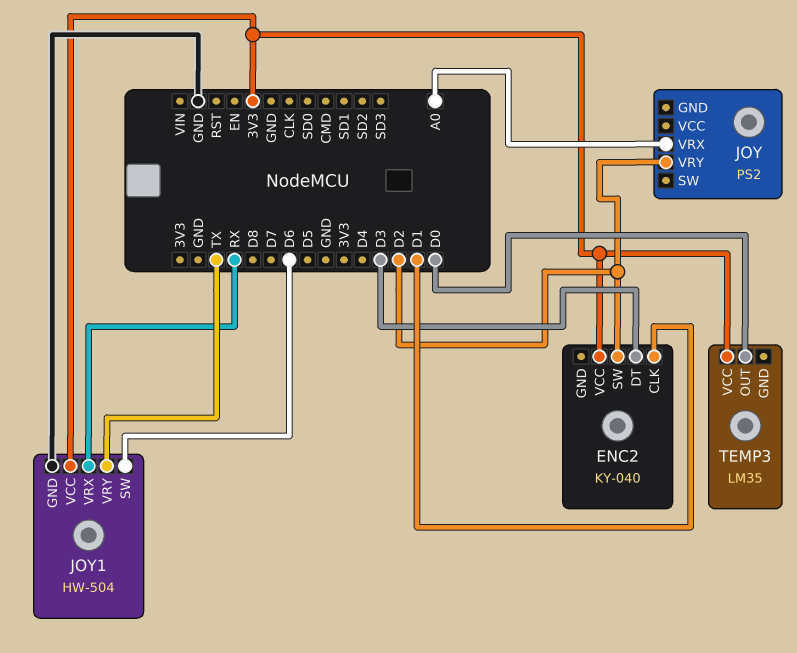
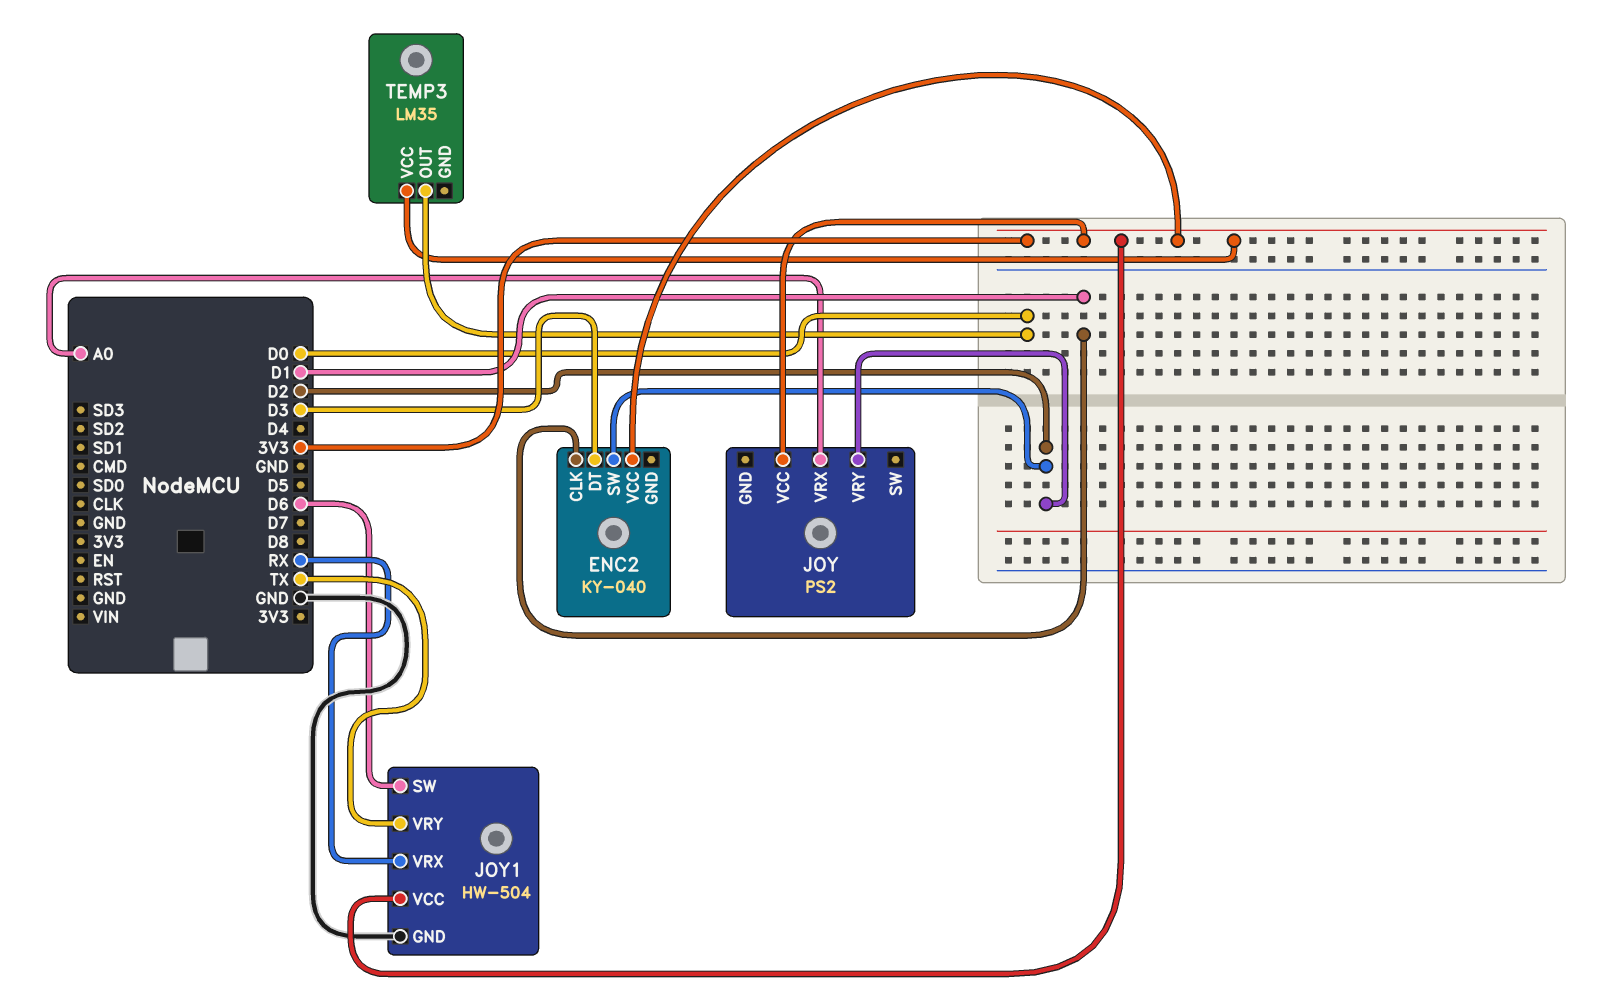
JOY pin VCC: none -> 3V3

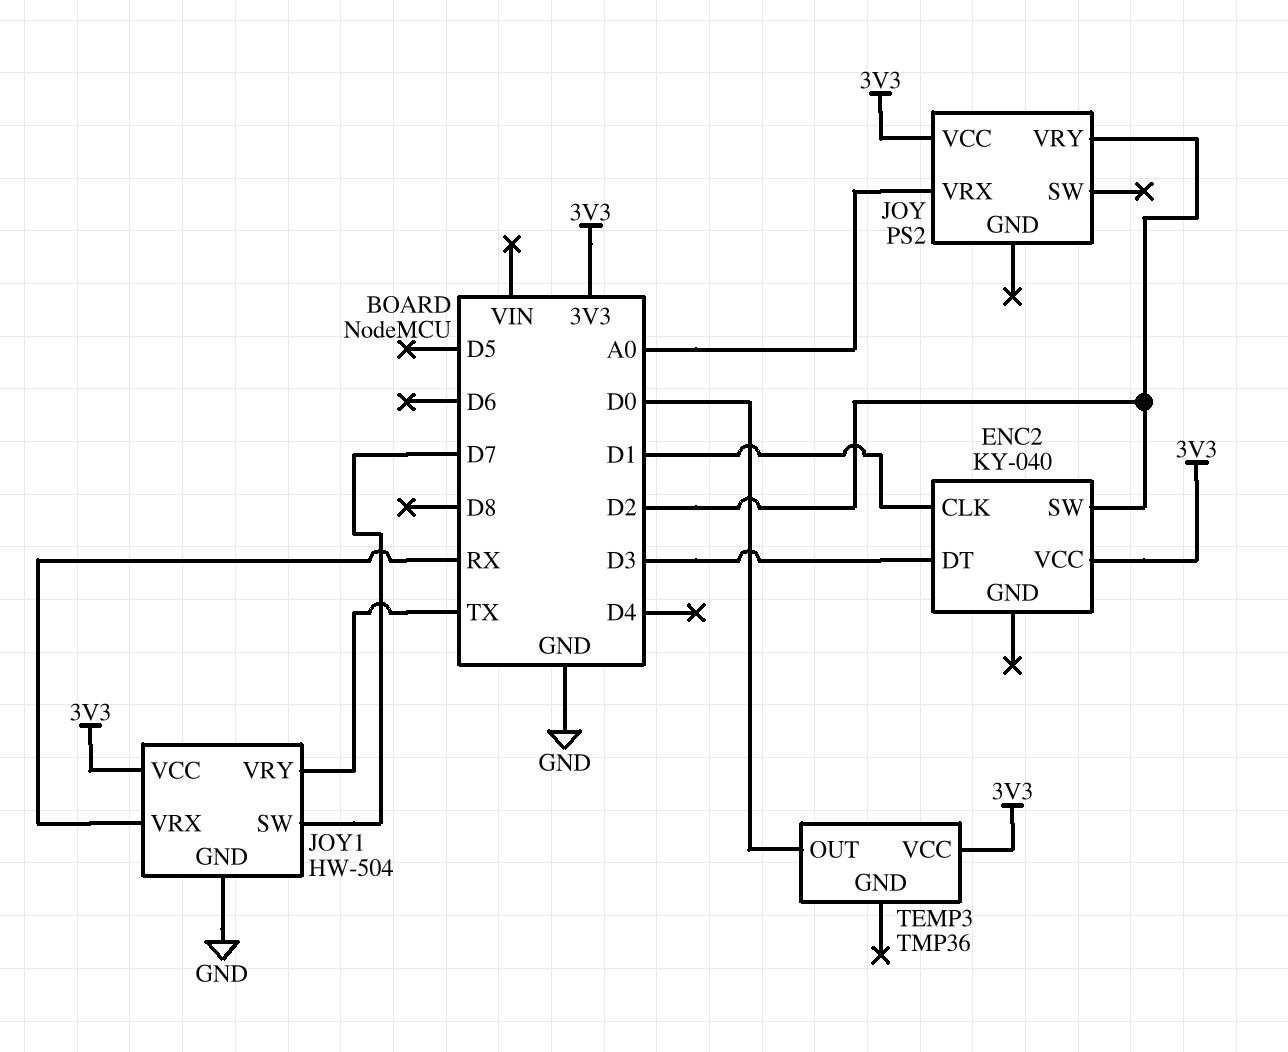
JOY1 pin SW: D6 -> D7
TEMP3: LM35 -> TMP36

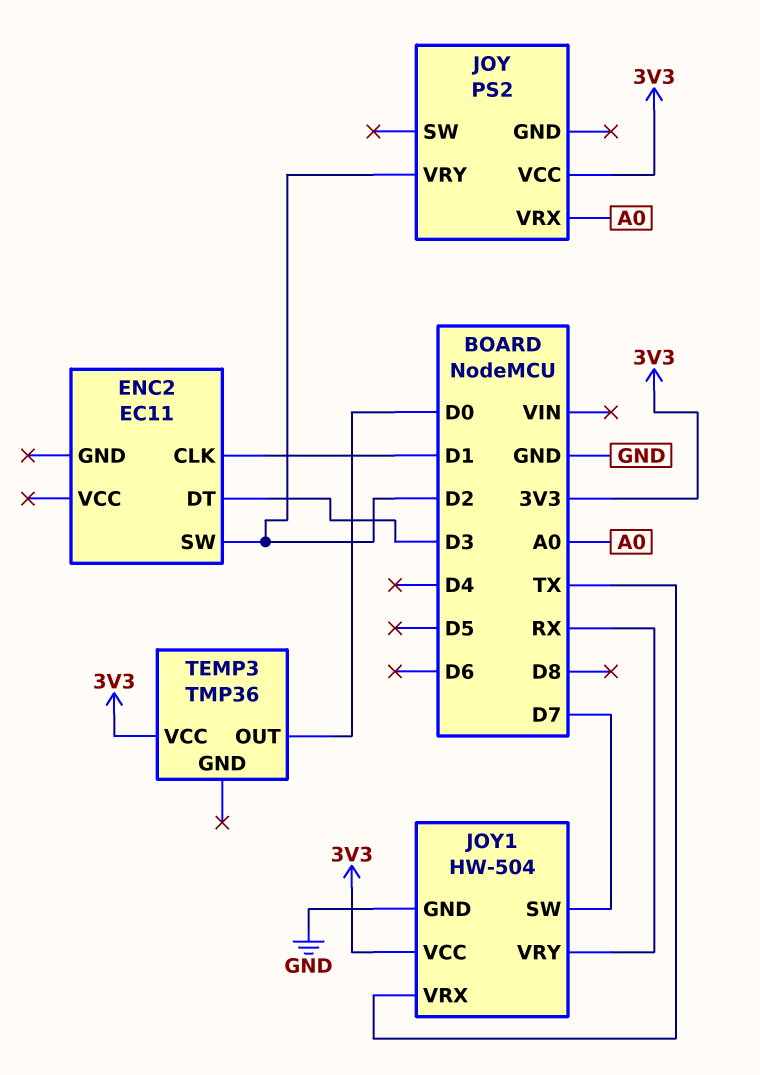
ENC2: KY-040 -> EC11
ENC2 pin VCC: 3V3 -> none
JOY1 pin VRX: RX -> TX
JOY1 pin VRY: TX -> RX

